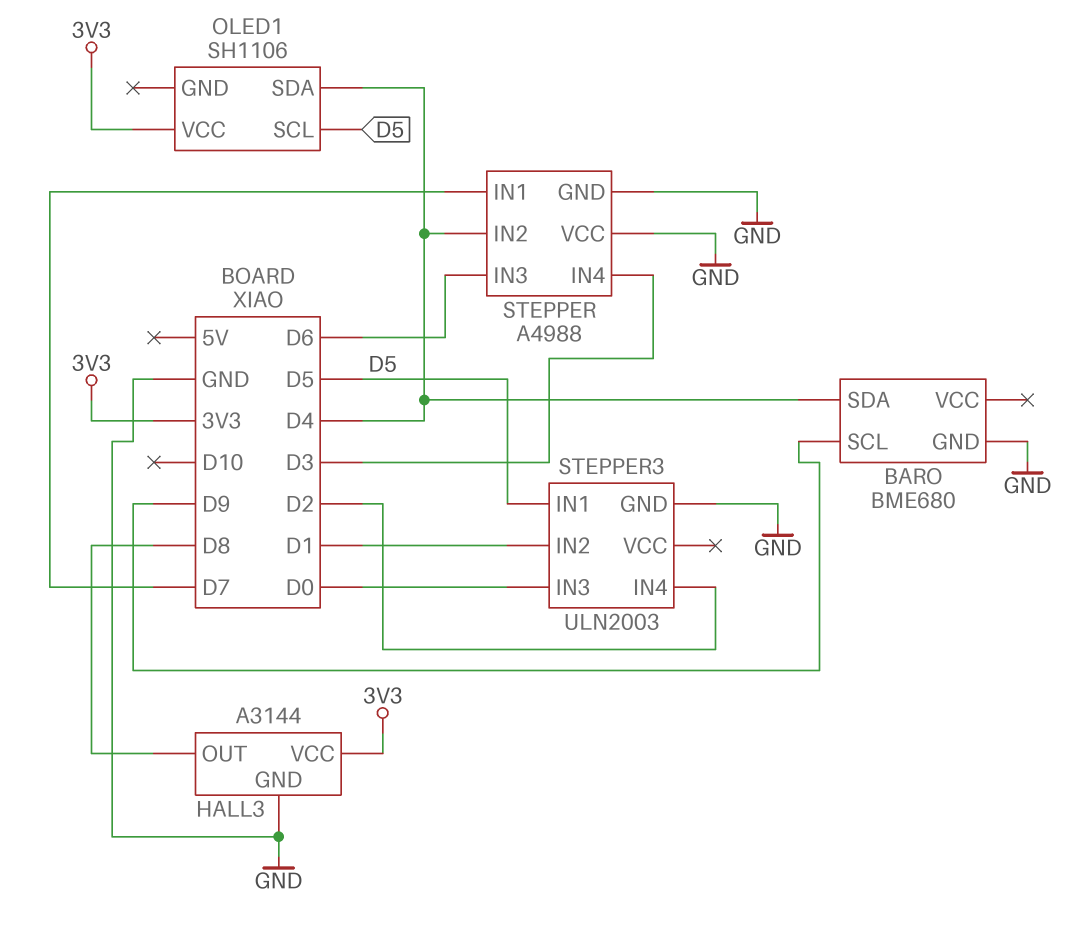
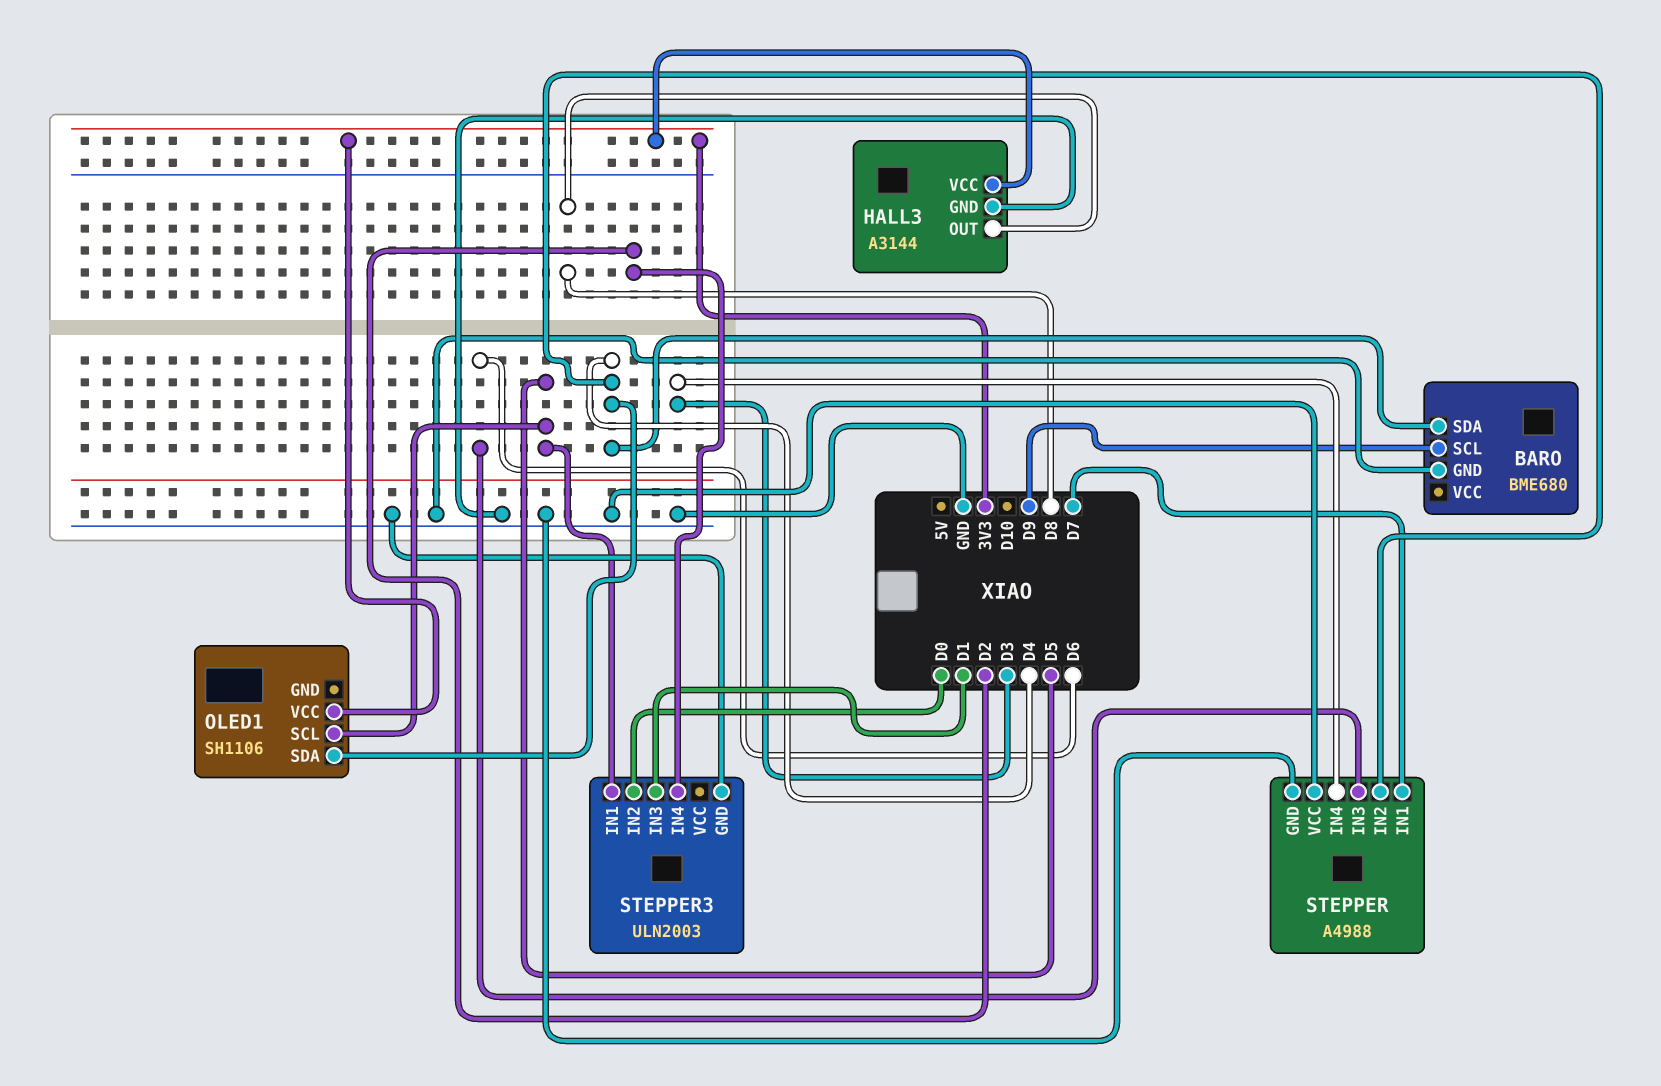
STEPPER3 pin IN2: D1 -> D0
STEPPER3 pin IN3: D0 -> D1

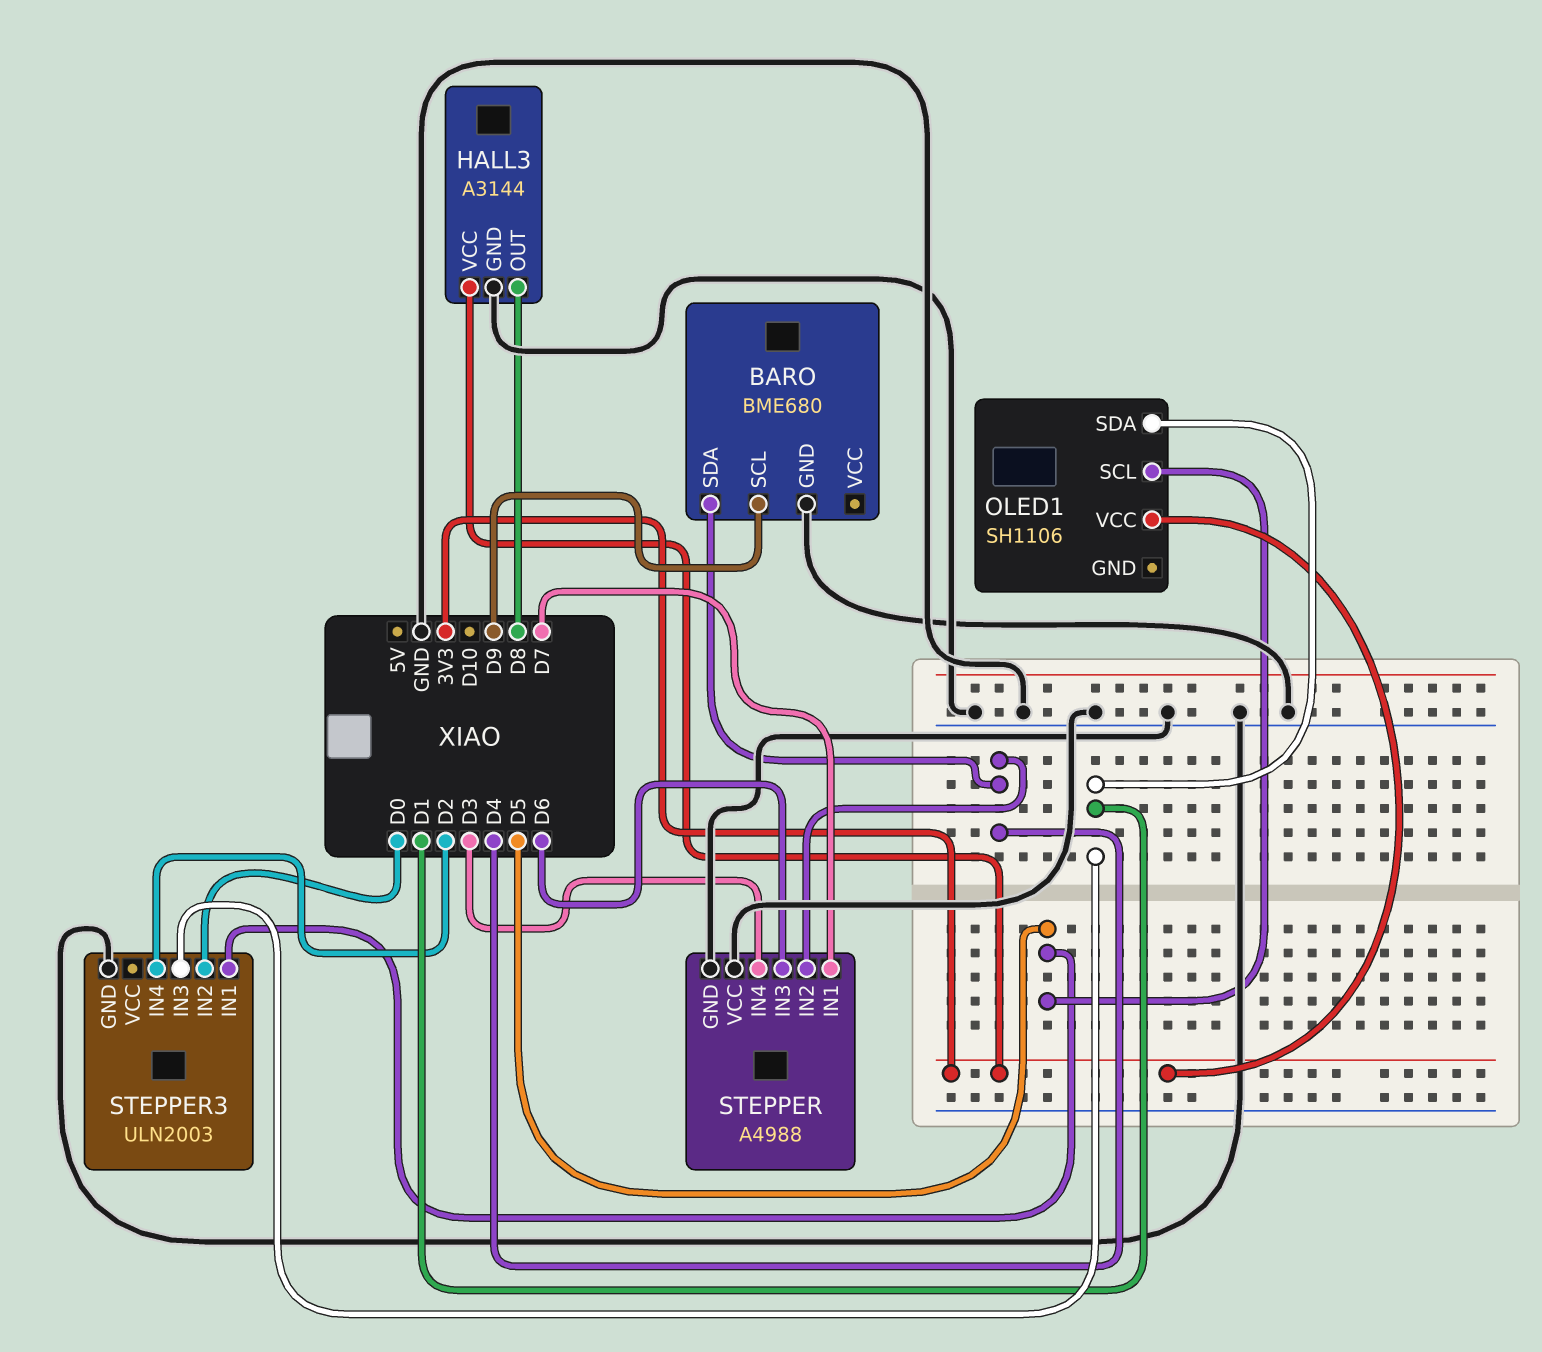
OLED1 pin SDA: D4 -> D1

